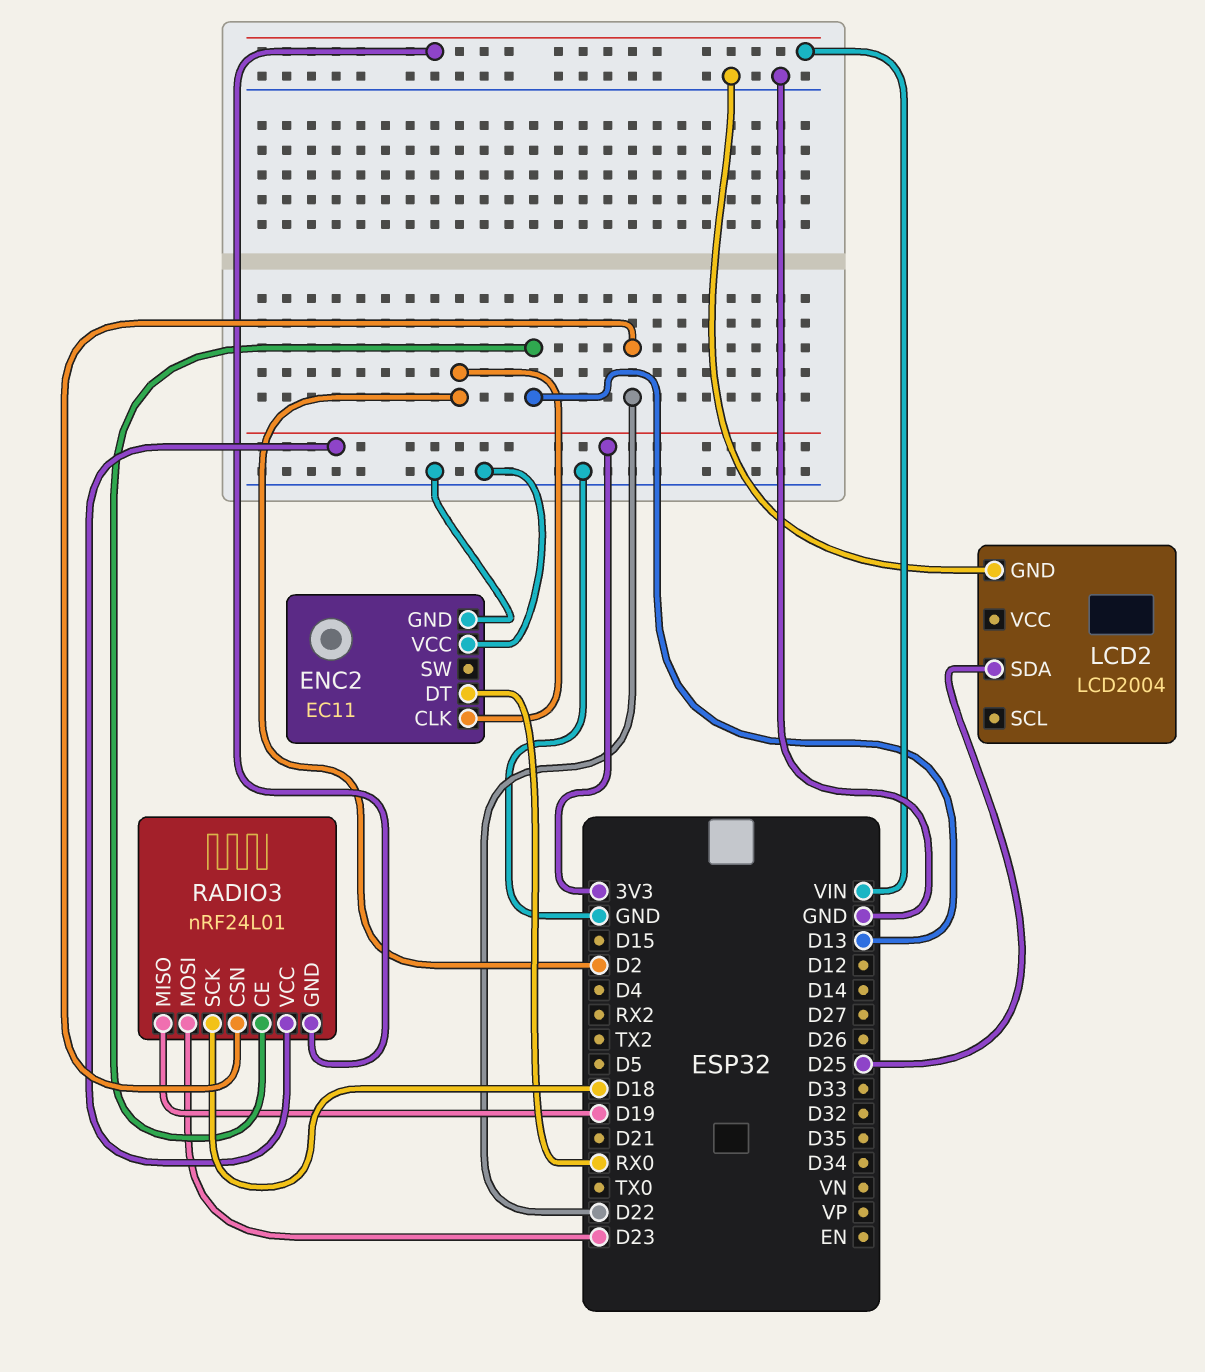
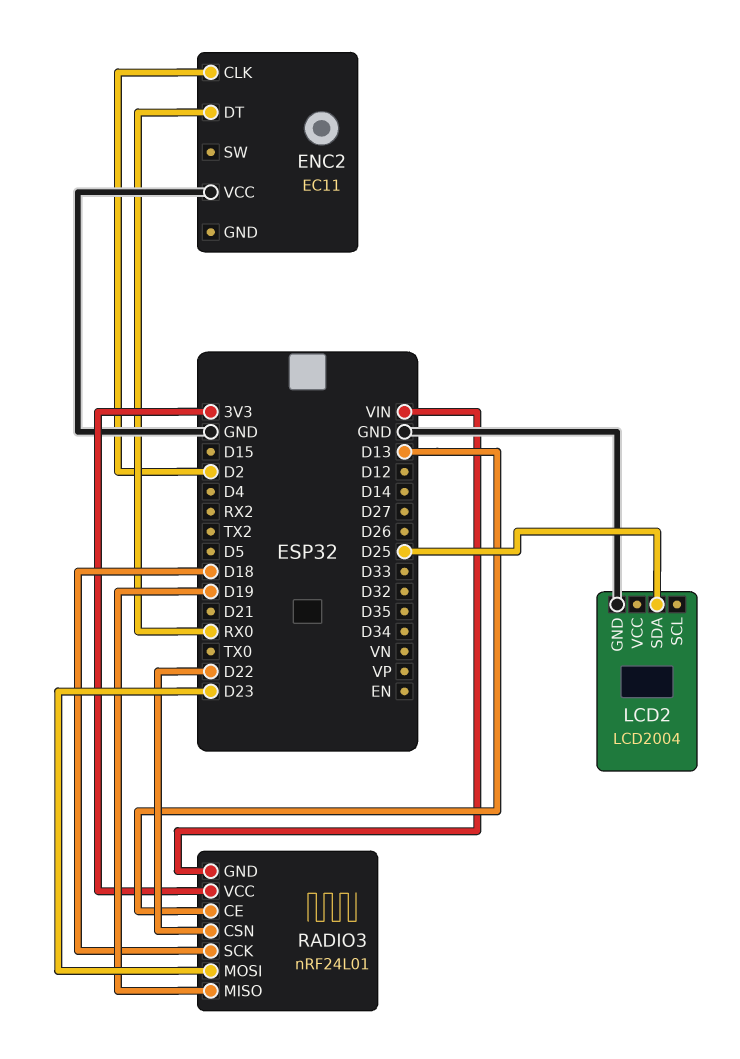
ENC2 pin GND: GND -> none

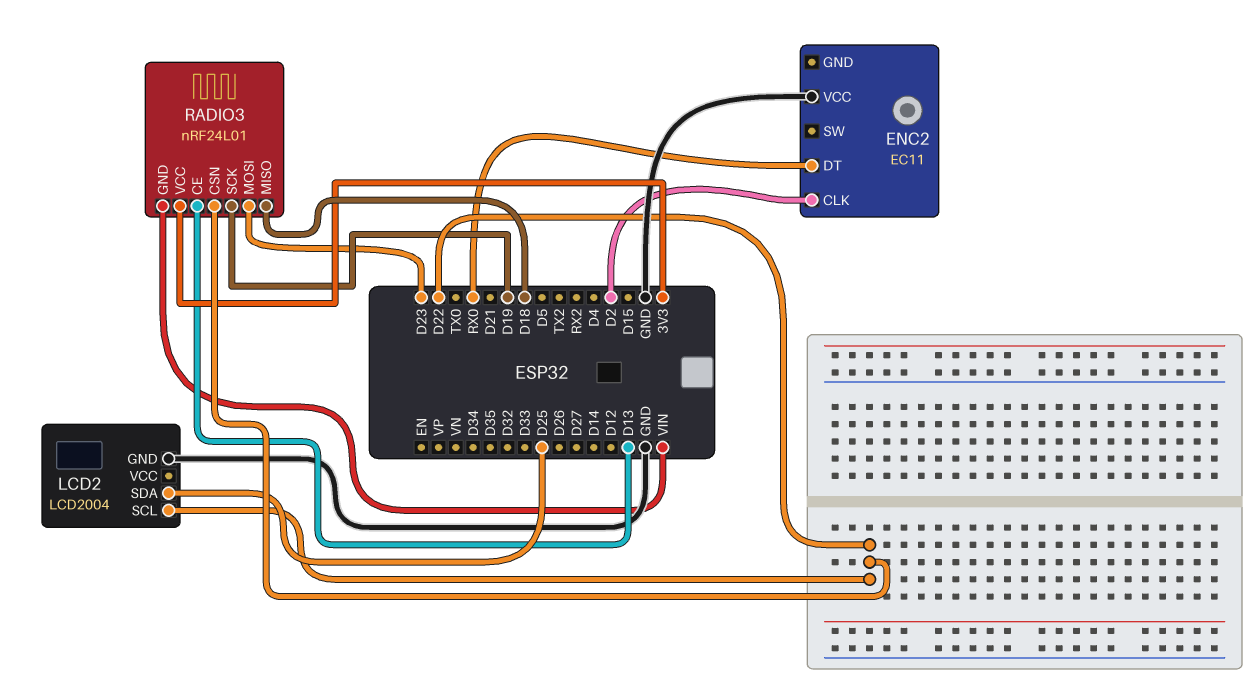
LCD2 pin SCL: none -> D22
RADIO3 pin MISO: D19 -> D18
RADIO3 pin SCK: D18 -> D19

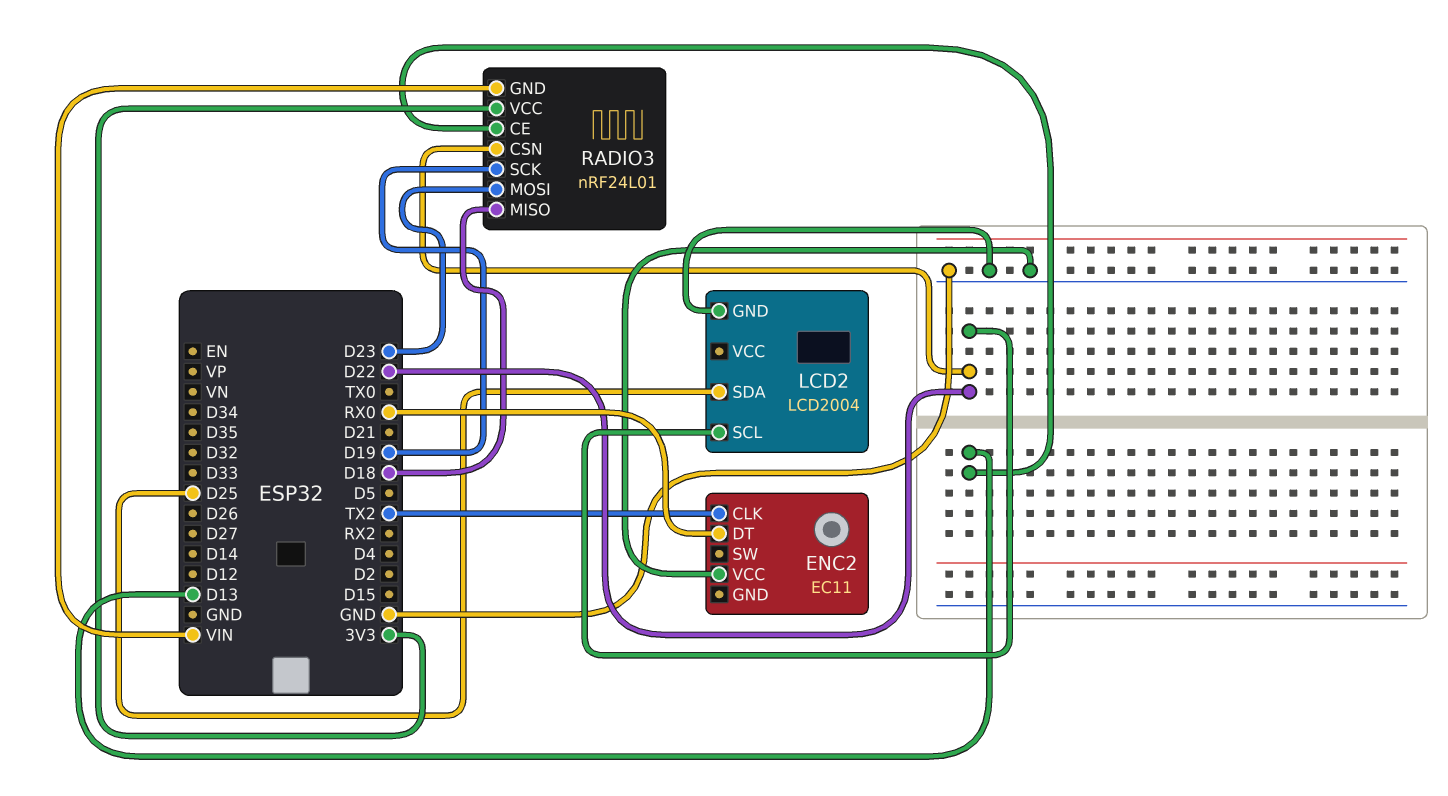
ENC2 pin CLK: D2 -> TX2

